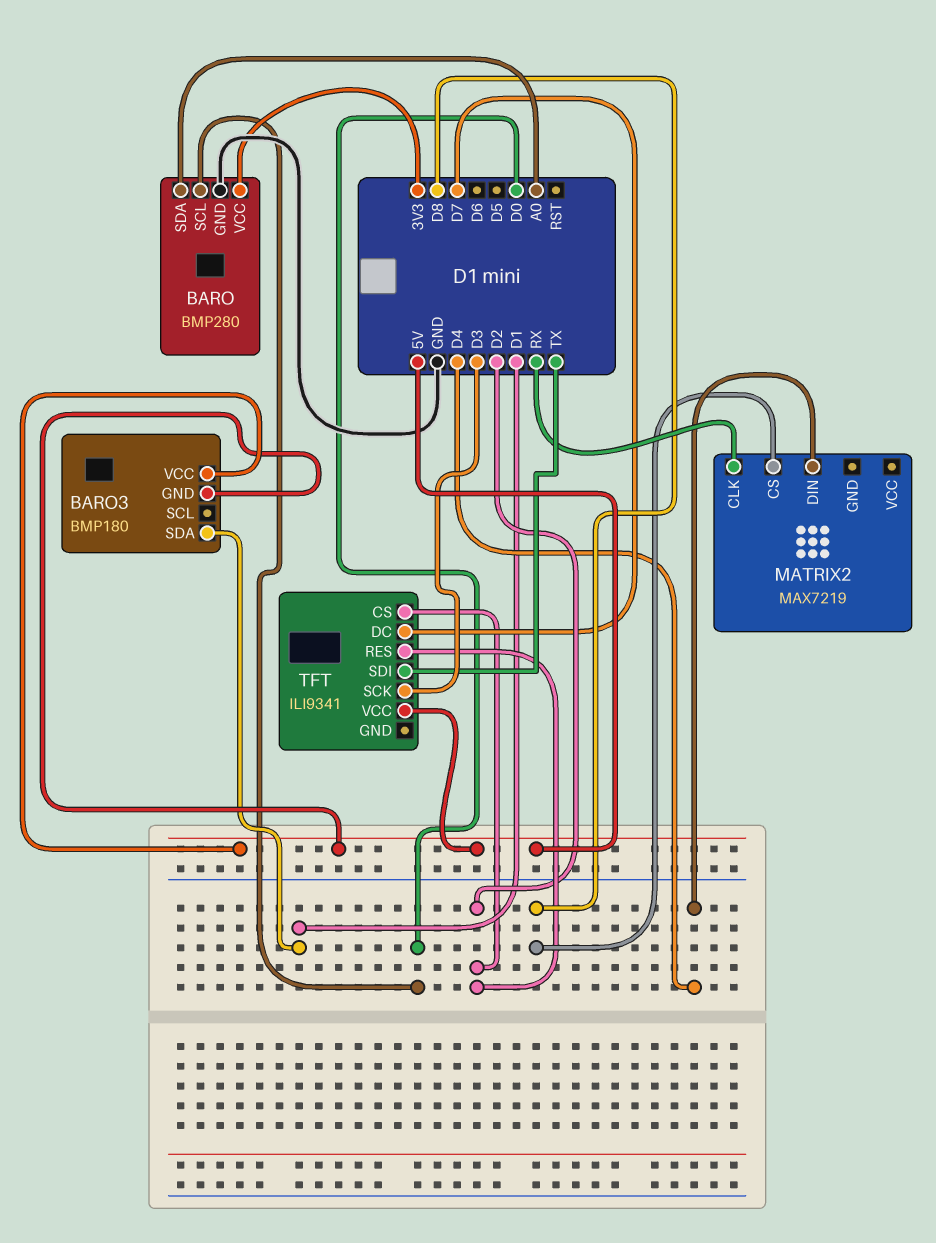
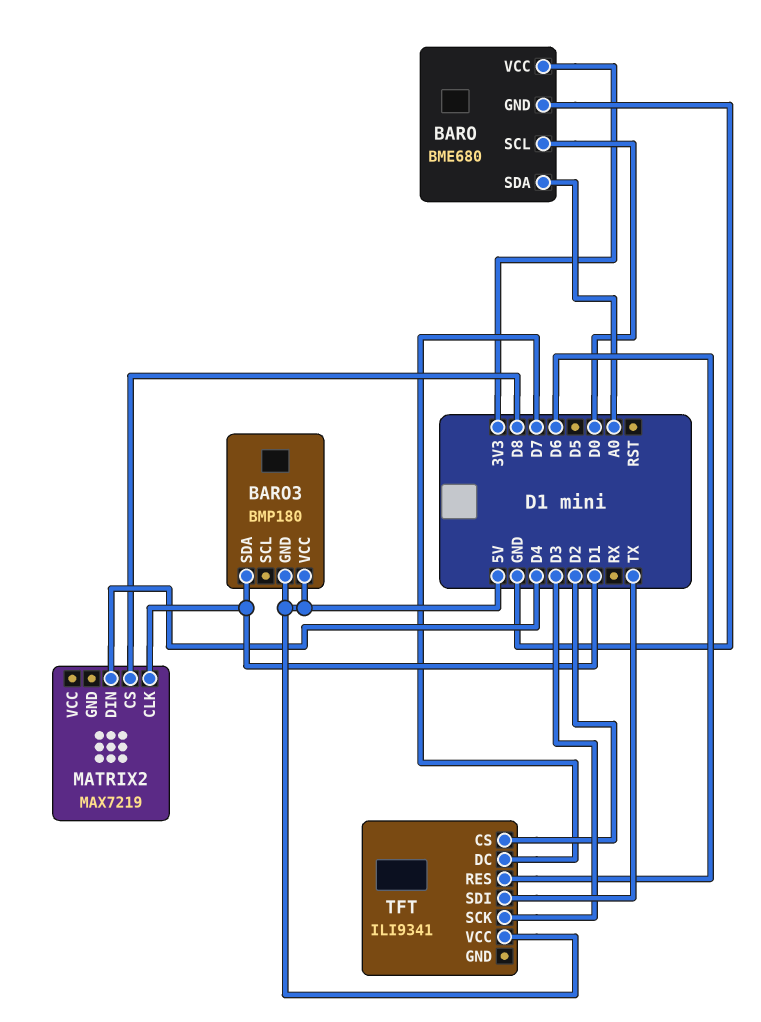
BARO: BMP280 -> BME680
MATRIX2 pin CLK: RX -> D1
TFT pin RES: D2 -> D6

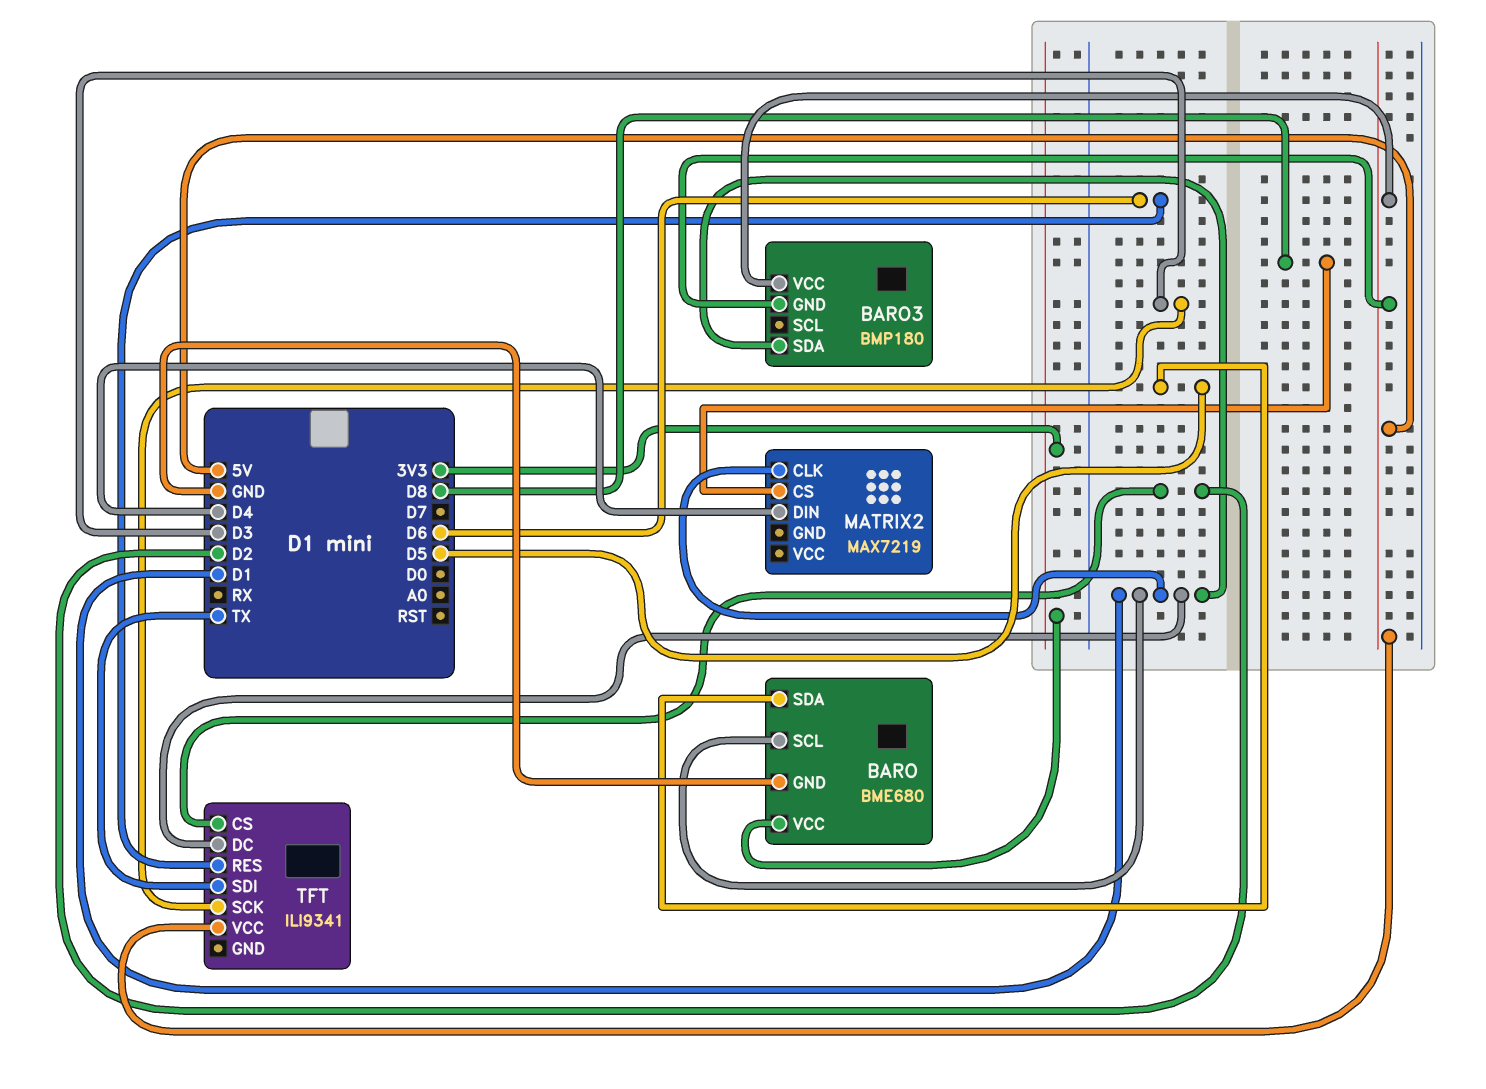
BARO pin SCL: D0 -> D1
BARO pin SDA: A0 -> D5
TFT pin DC: D7 -> D1

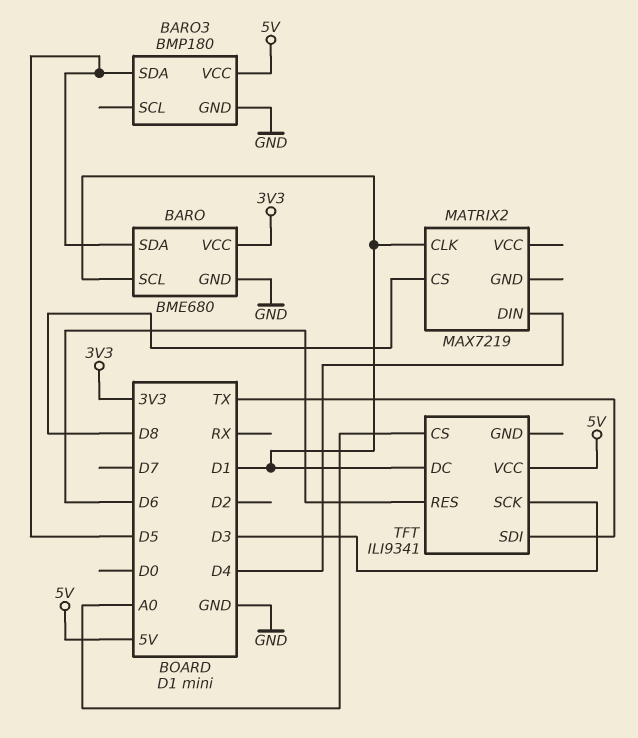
BARO3 pin GND: 5V -> GND
BARO3 pin SDA: D1 -> D5
TFT pin CS: D2 -> A0

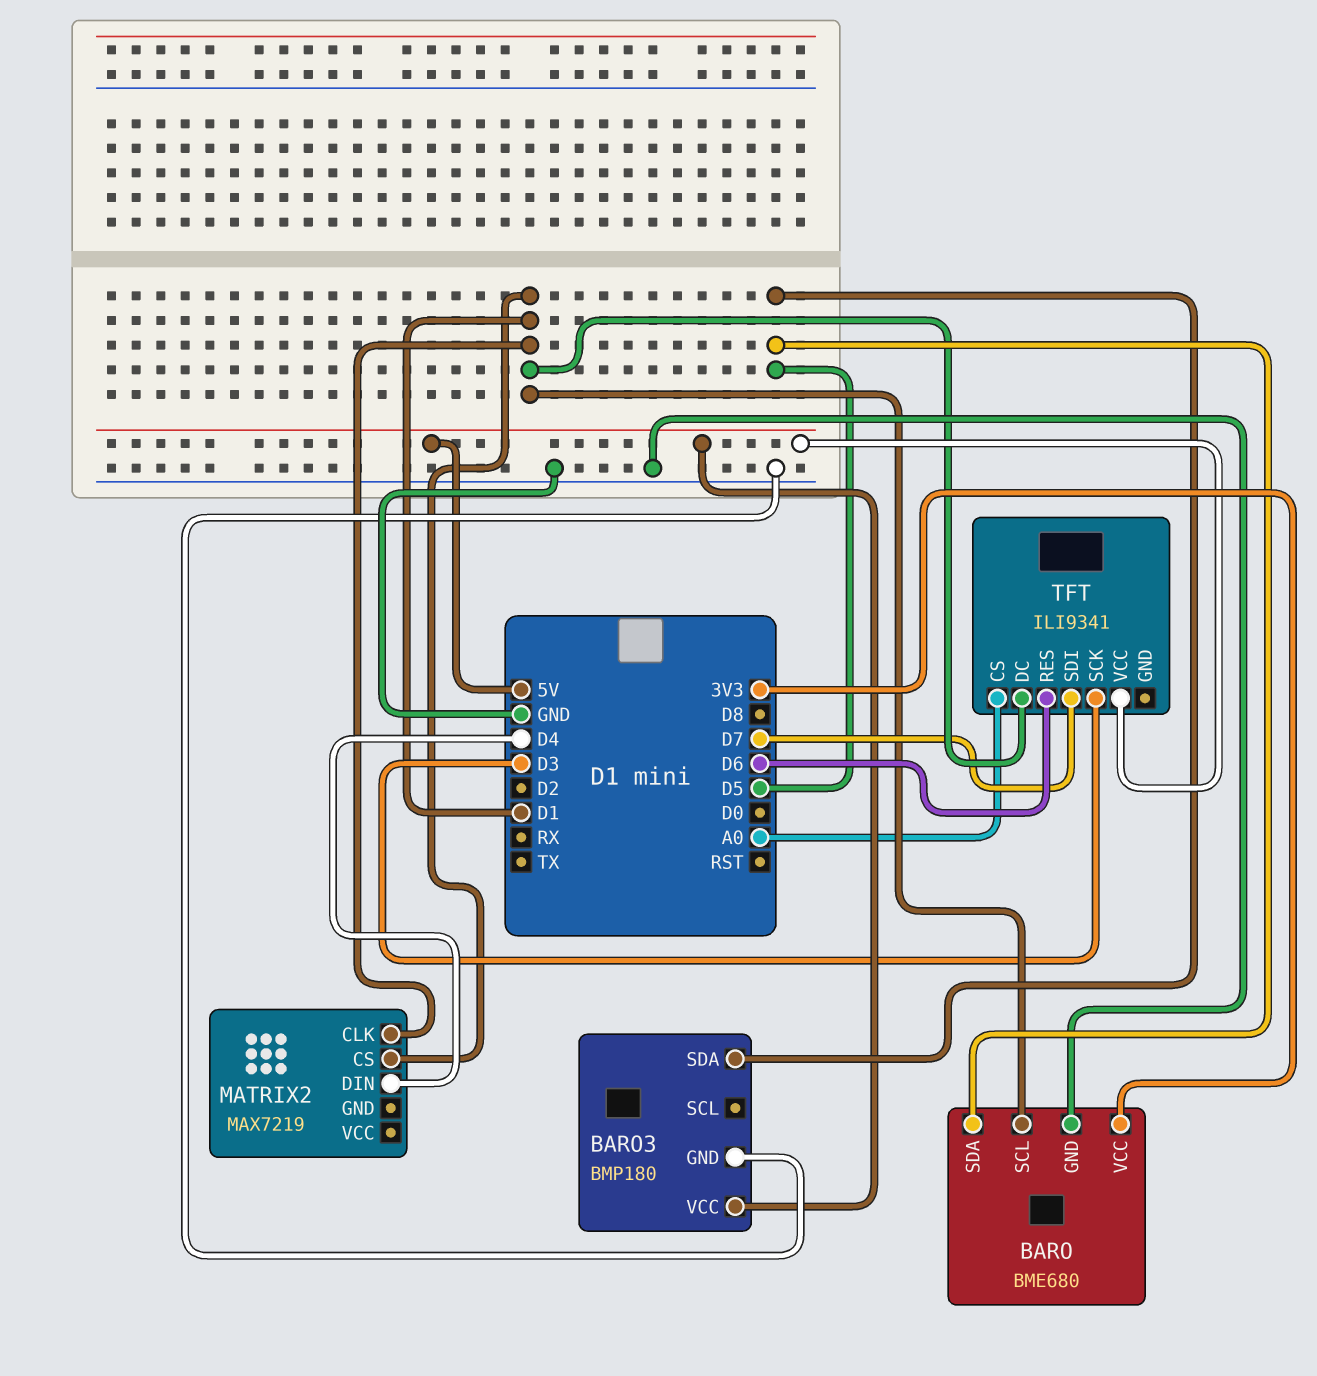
MATRIX2 pin CS: D8 -> D1
TFT pin SDI: TX -> D7

